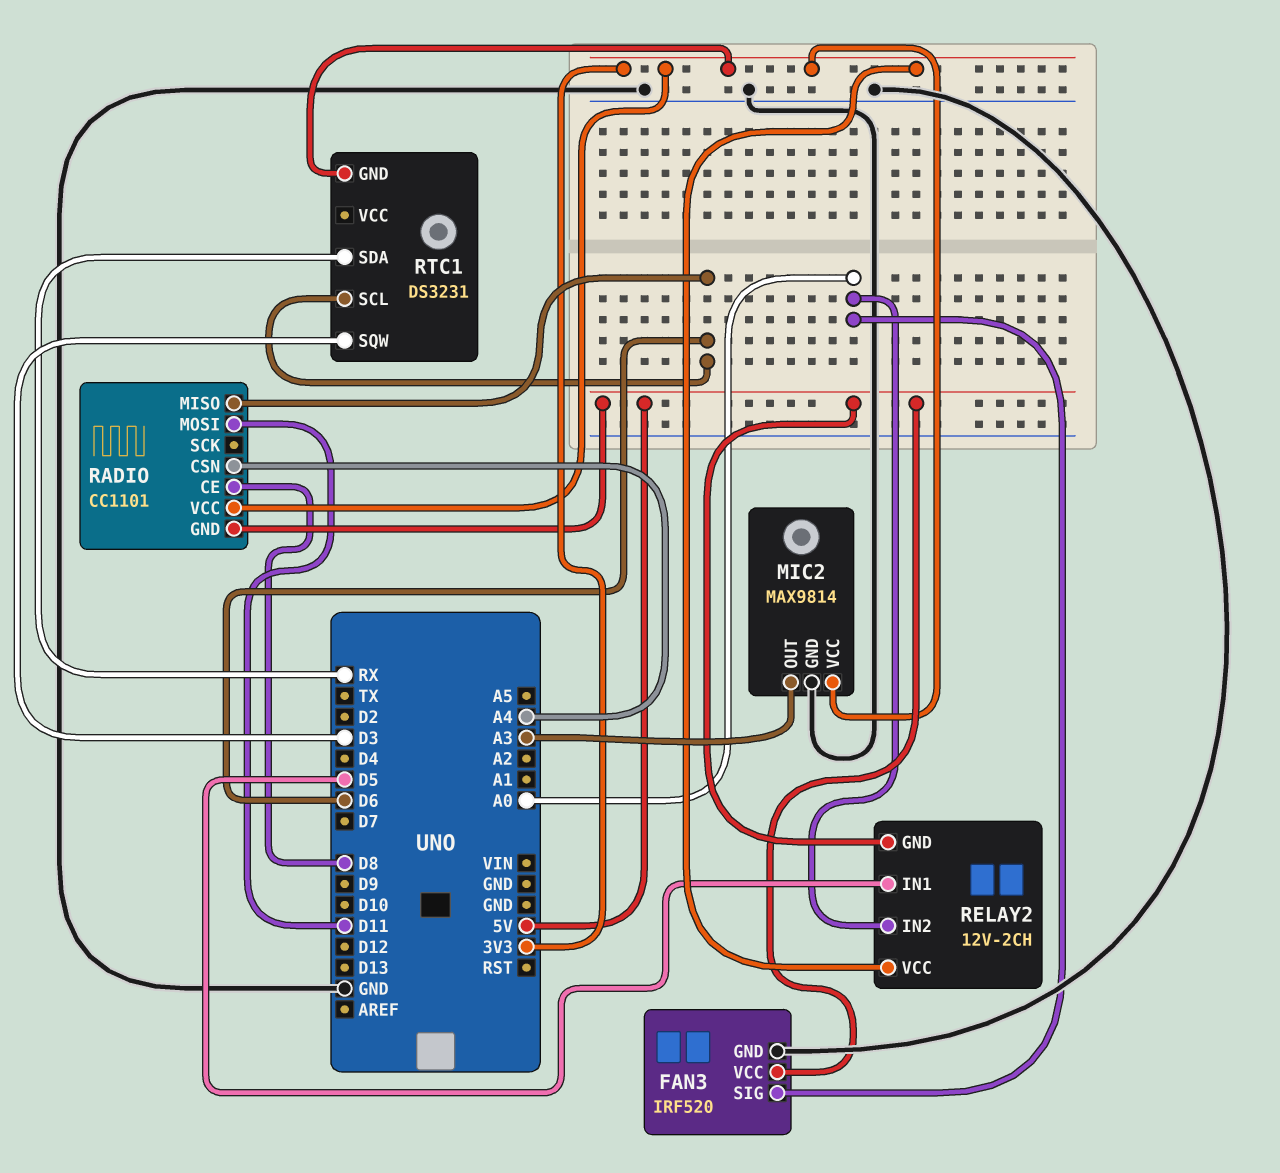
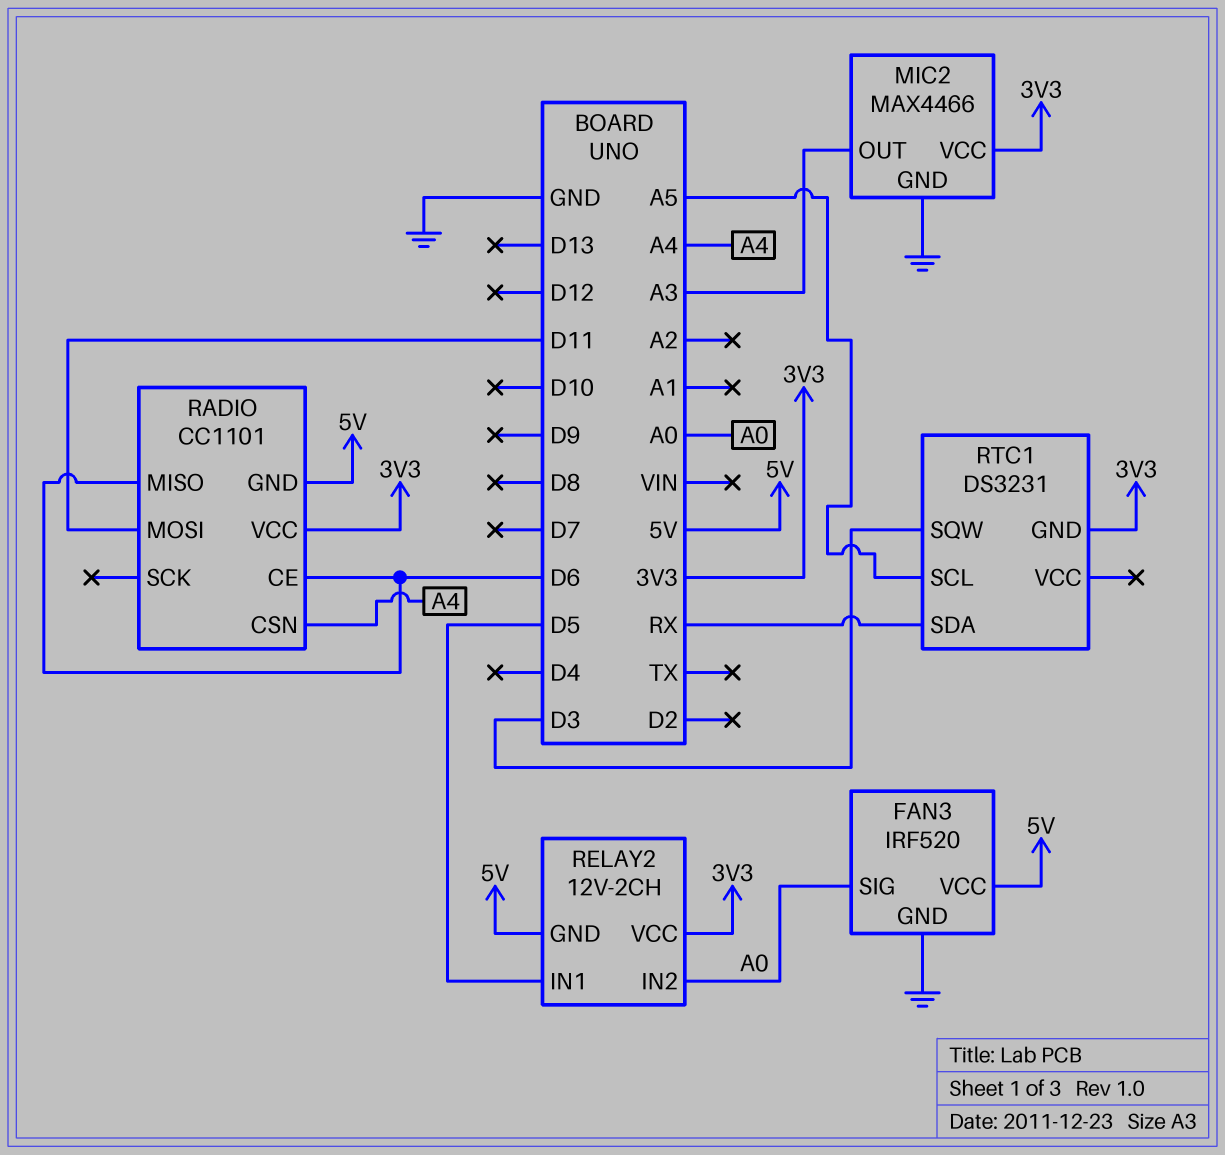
MIC2: MAX9814 -> MAX4466
RADIO pin CE: D8 -> D6
RTC1 pin SCL: D6 -> A5

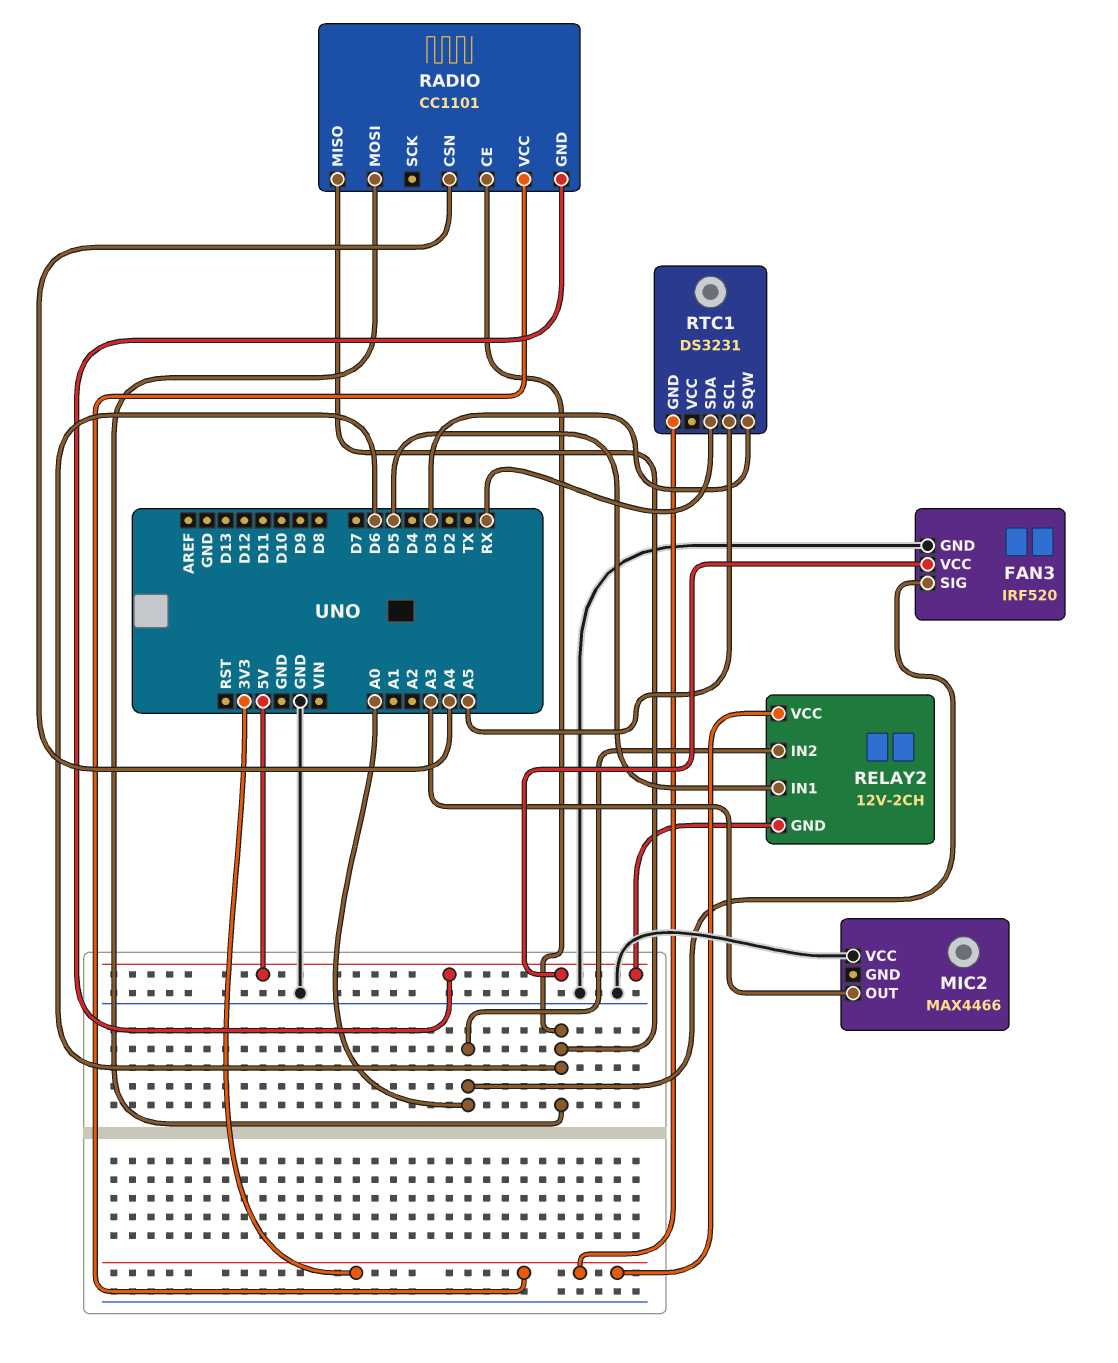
MIC2 pin GND: GND -> none
MIC2 pin VCC: 3V3 -> GND
RADIO pin MOSI: D11 -> D6

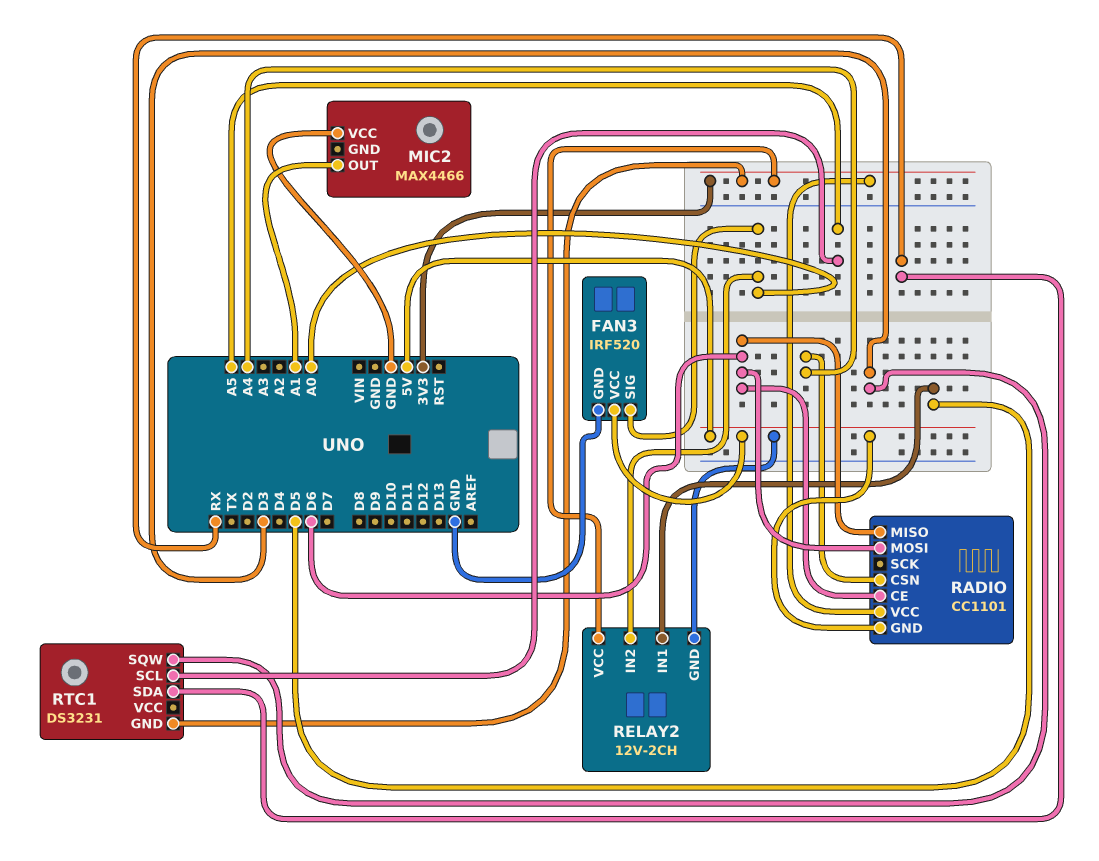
MIC2 pin OUT: A3 -> A1

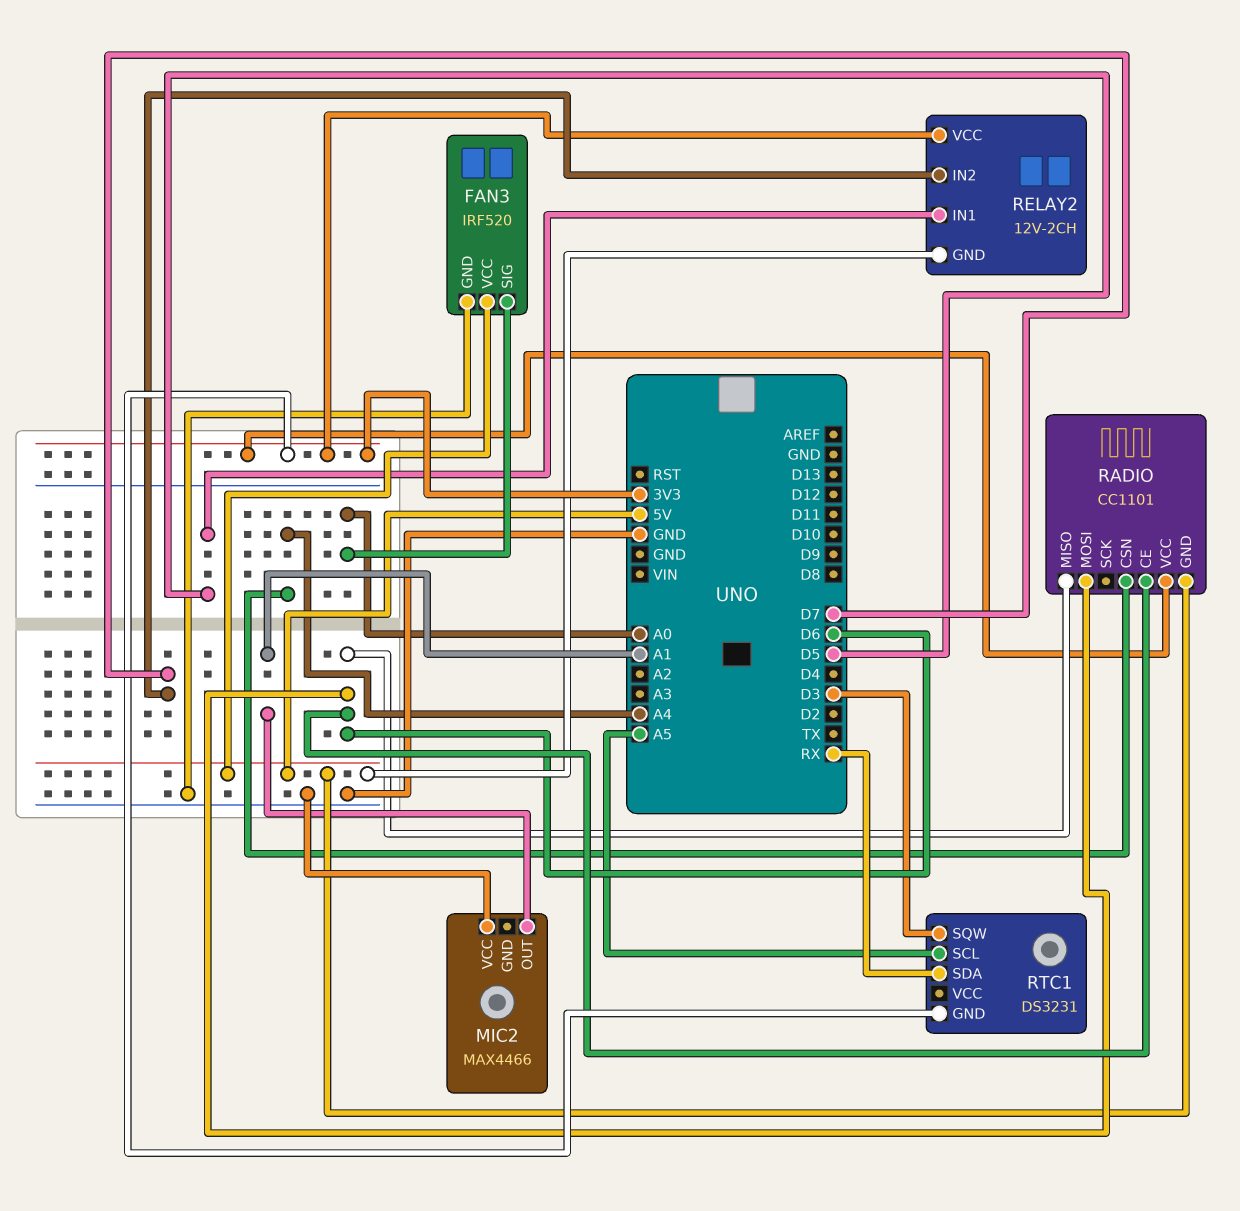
RELAY2 pin IN2: A0 -> D7

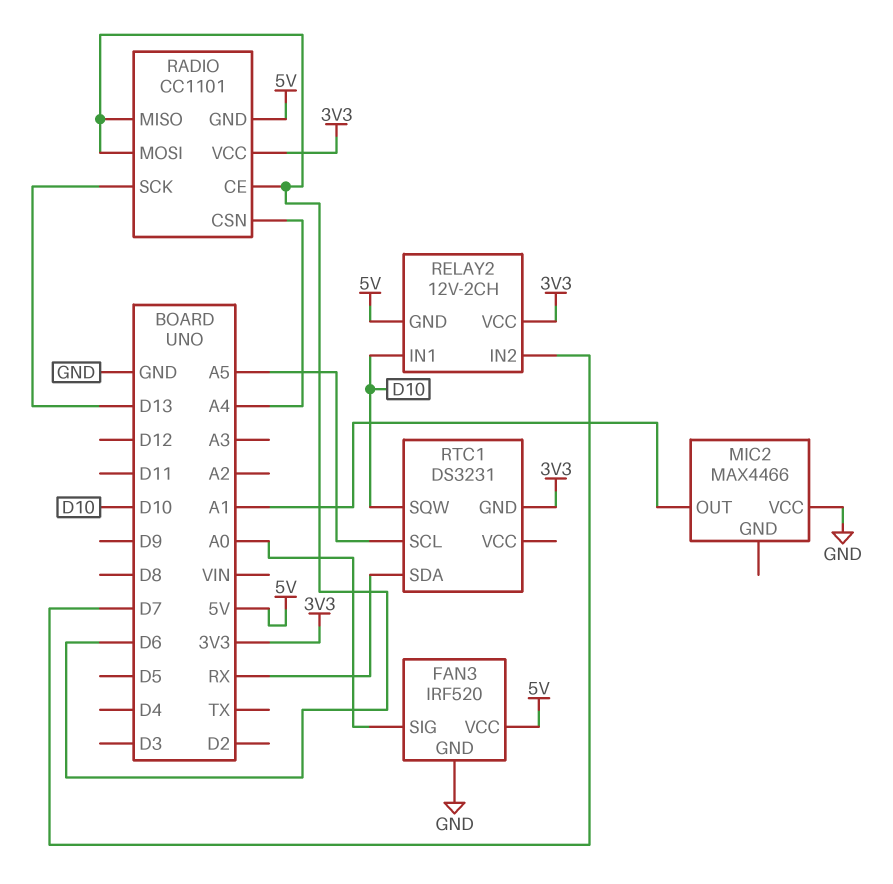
RADIO pin SCK: none -> D13
RELAY2 pin IN1: D5 -> D10
RTC1 pin SQW: D3 -> D10

